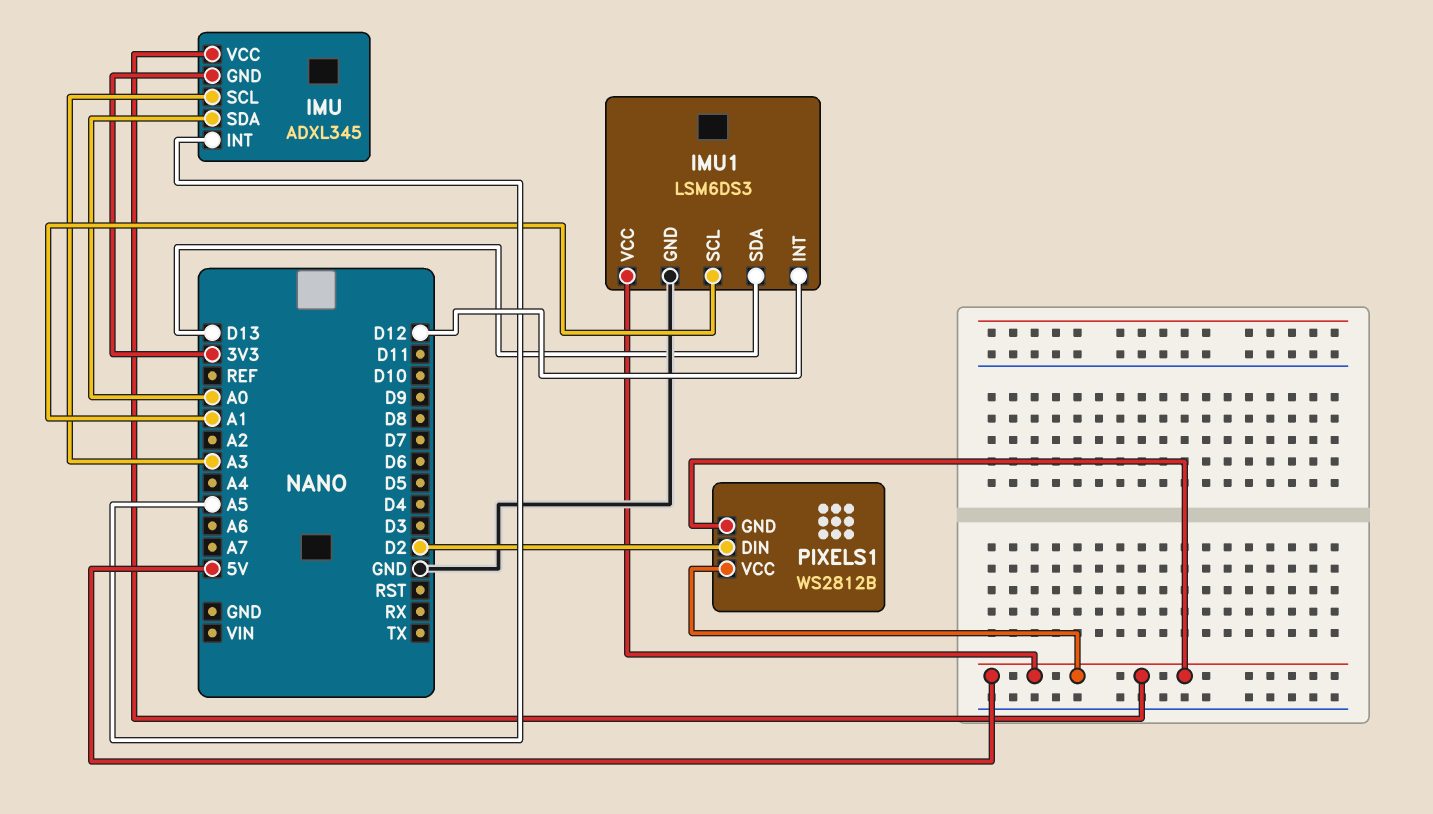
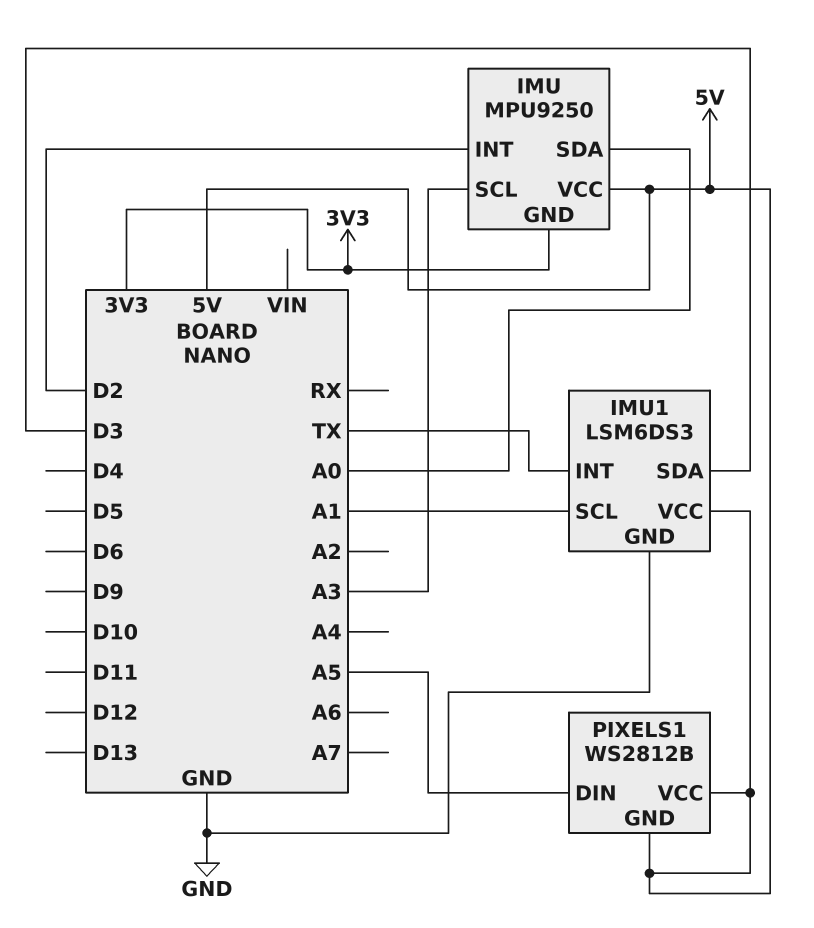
IMU: ADXL345 -> MPU9250
IMU pin INT: A5 -> D2
IMU1 pin INT: D12 -> TX
IMU1 pin SDA: D13 -> D3
PIXELS1 pin DIN: D2 -> A5

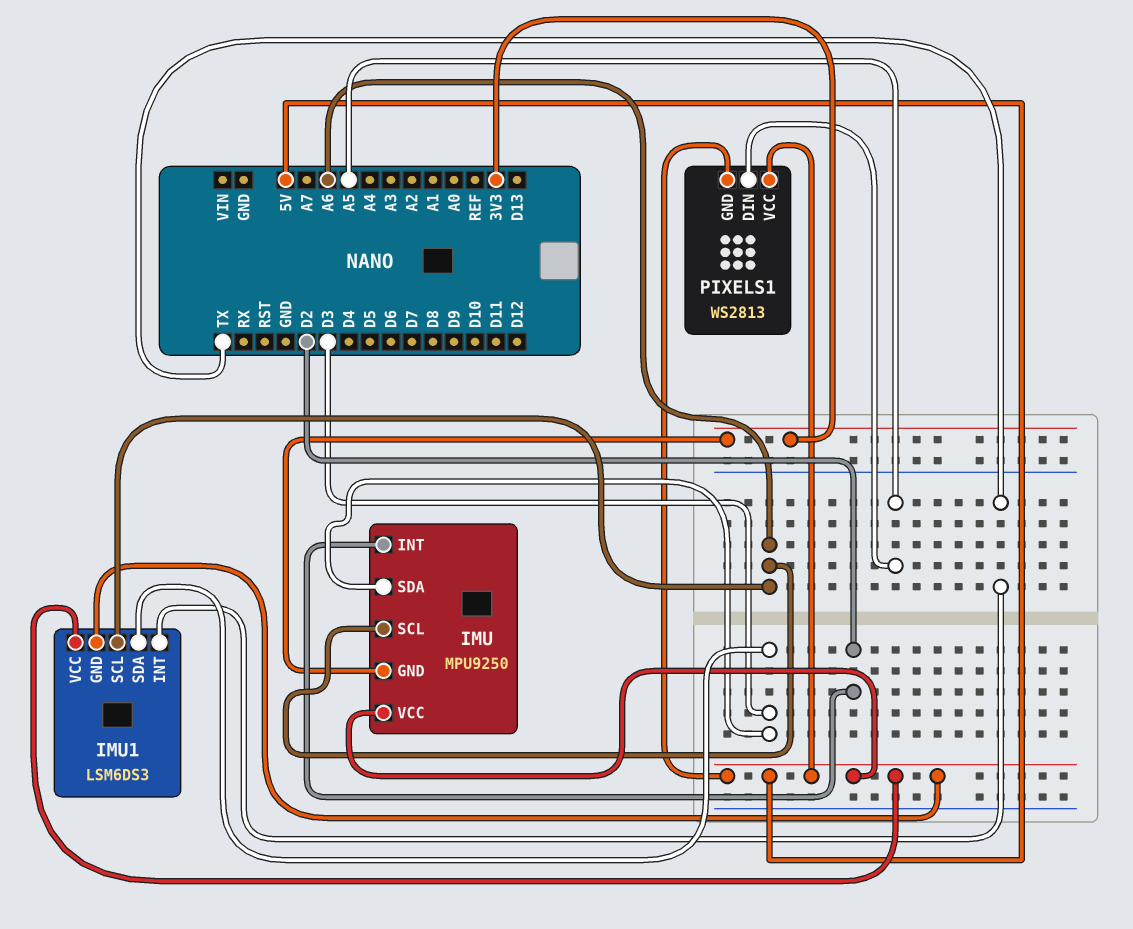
IMU pin SCL: A3 -> A6
IMU pin SDA: A0 -> D3
IMU1 pin GND: GND -> 5V
IMU1 pin SCL: A1 -> A6
PIXELS1: WS2812B -> WS2813

